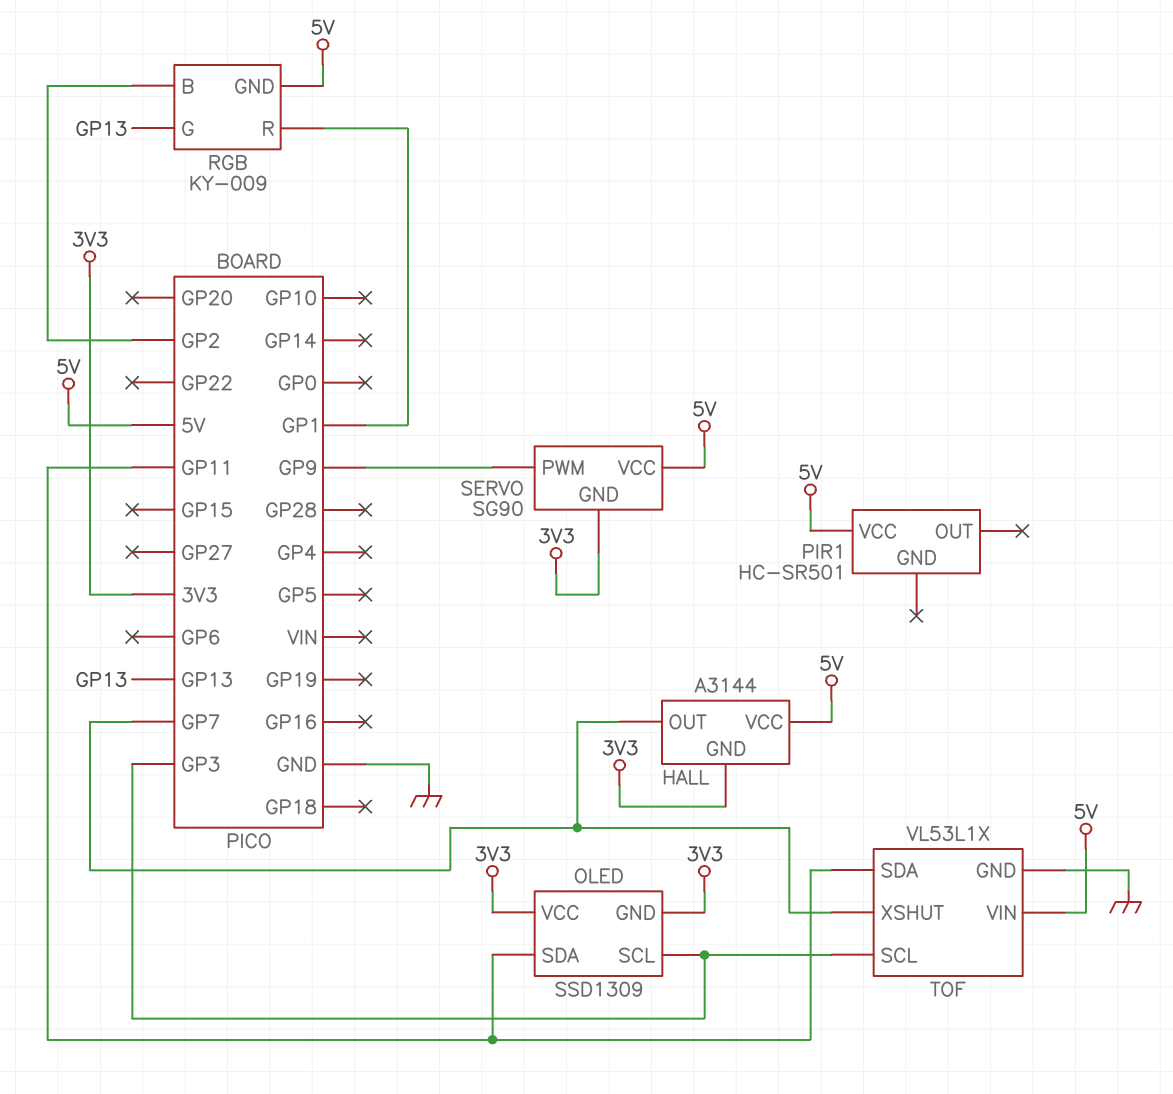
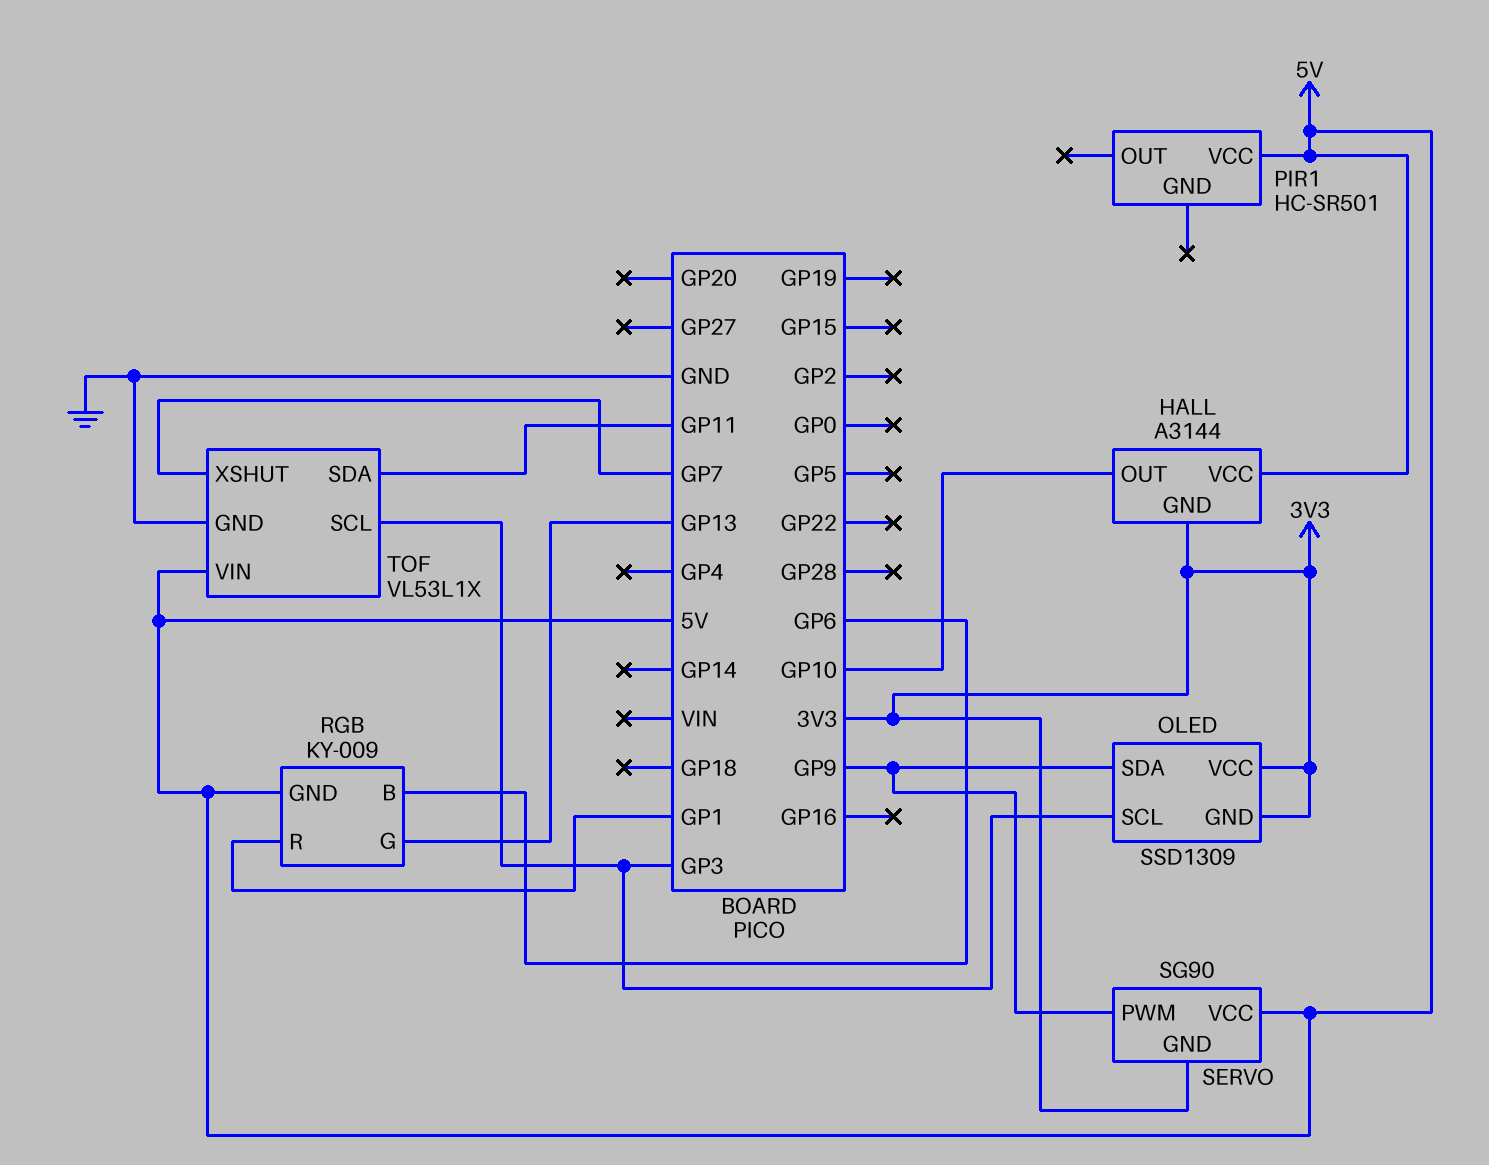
HALL pin OUT: GP7 -> GP10
OLED pin SDA: GP11 -> GP9
RGB pin B: GP2 -> GP6

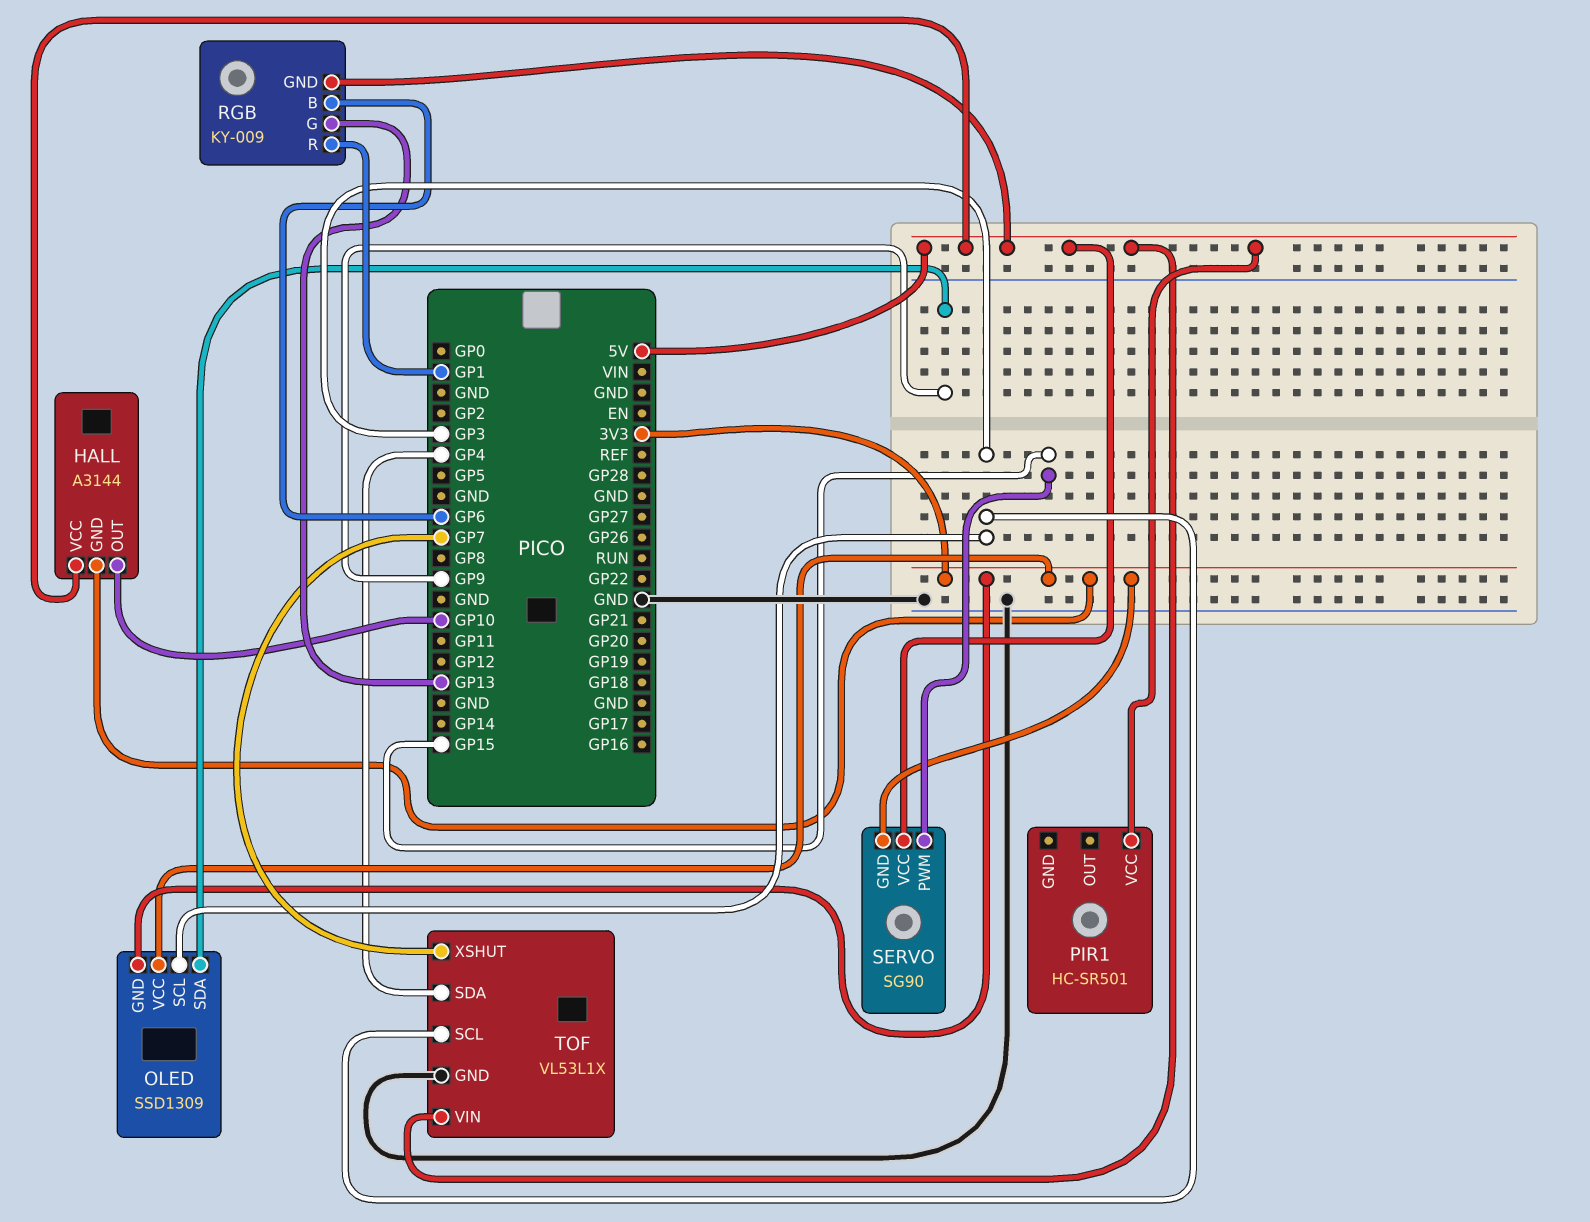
SERVO pin PWM: GP9 -> GP15
TOF pin SDA: GP11 -> GP4

